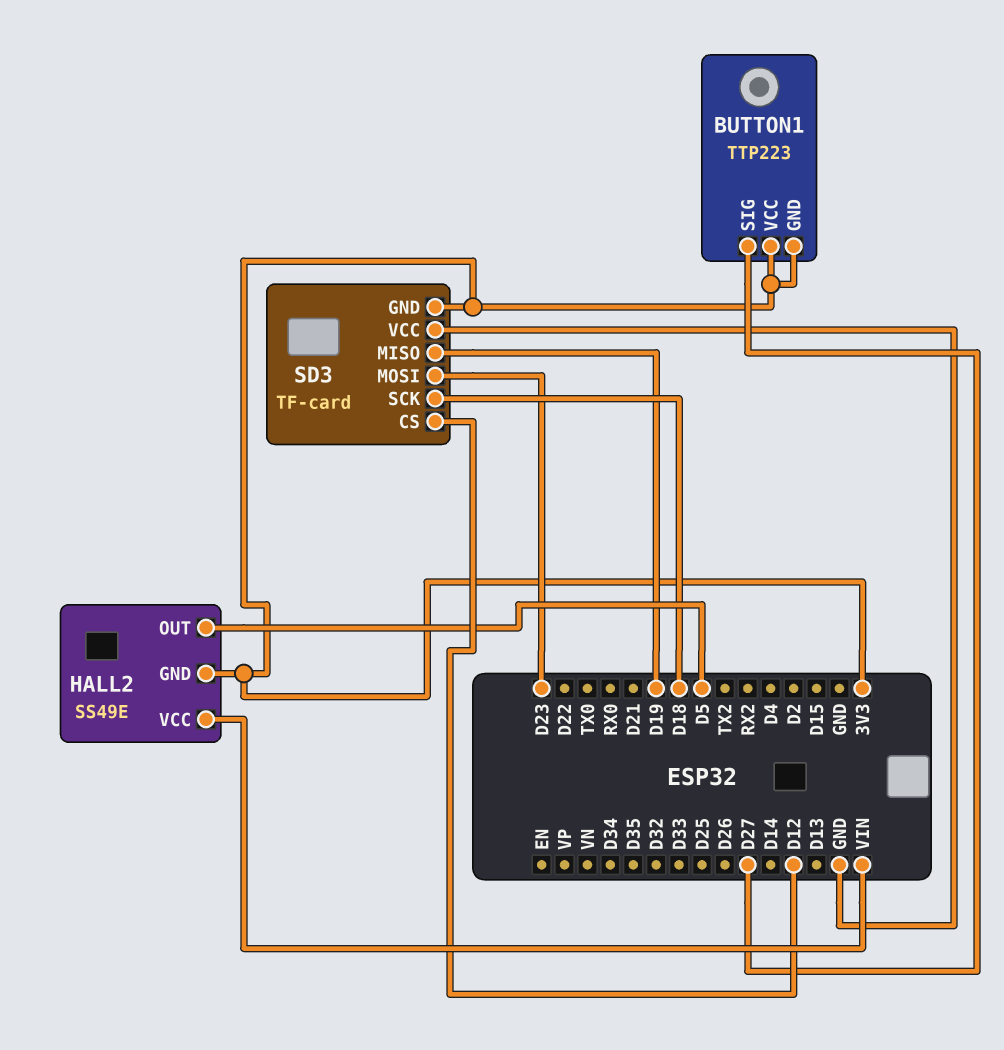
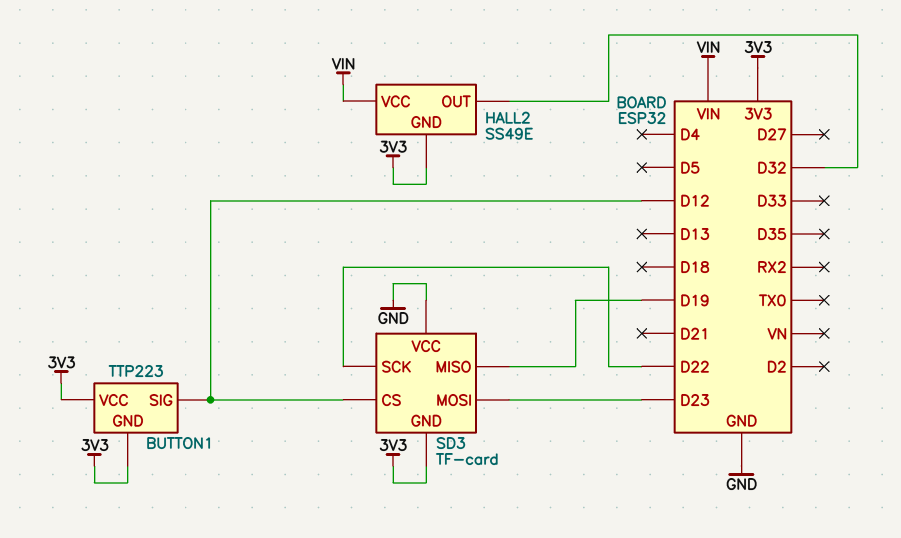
BUTTON1 pin SIG: D27 -> D12
HALL2 pin OUT: D5 -> D32
SD3 pin SCK: D18 -> D22

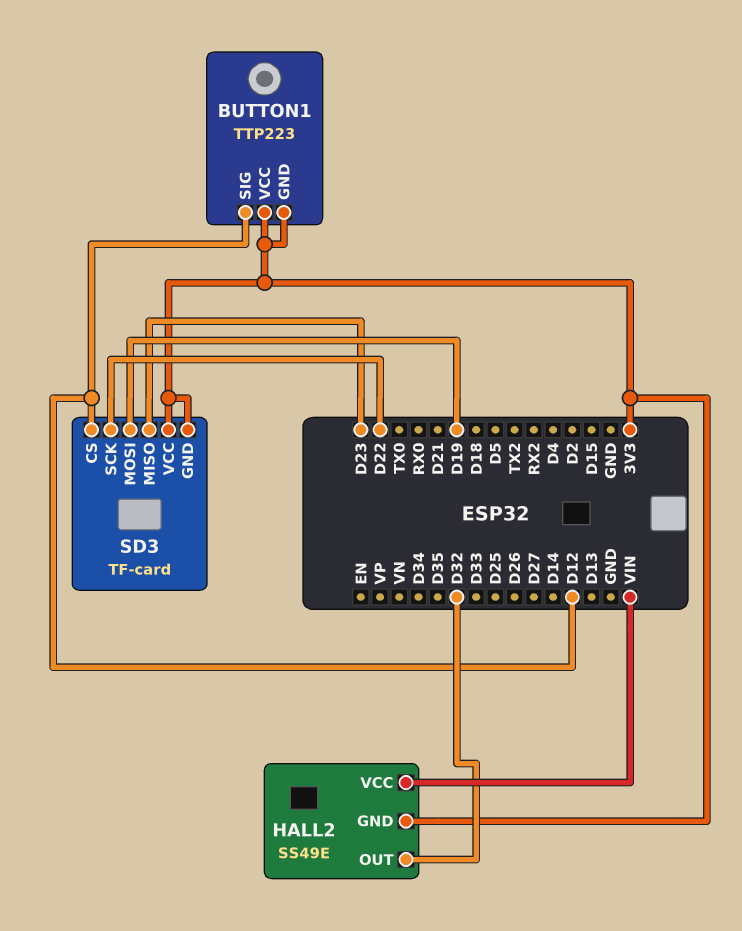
SD3 pin MISO: D19 -> D23
SD3 pin MOSI: D23 -> D19
SD3 pin VCC: GND -> 3V3

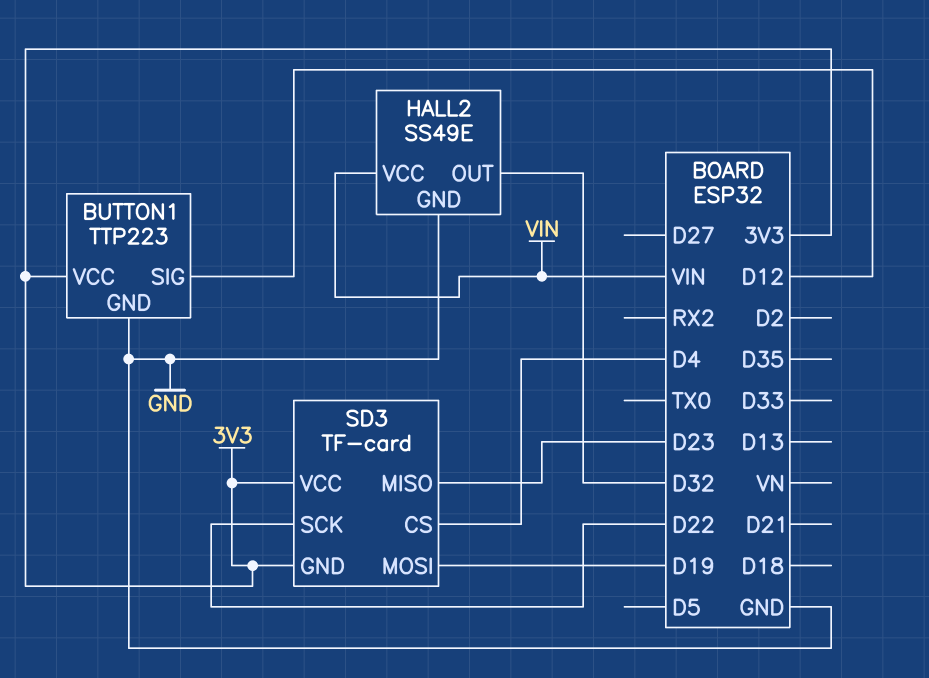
BUTTON1 pin GND: 3V3 -> GND
HALL2 pin GND: 3V3 -> GND
SD3 pin CS: D12 -> D4

